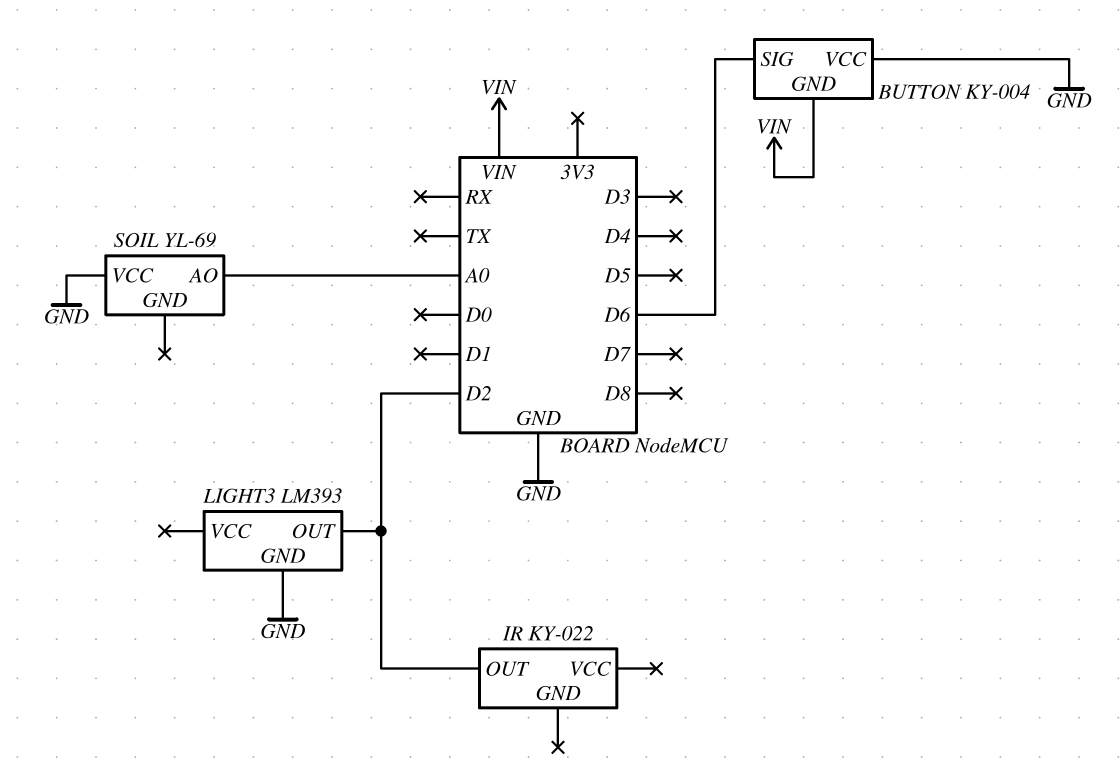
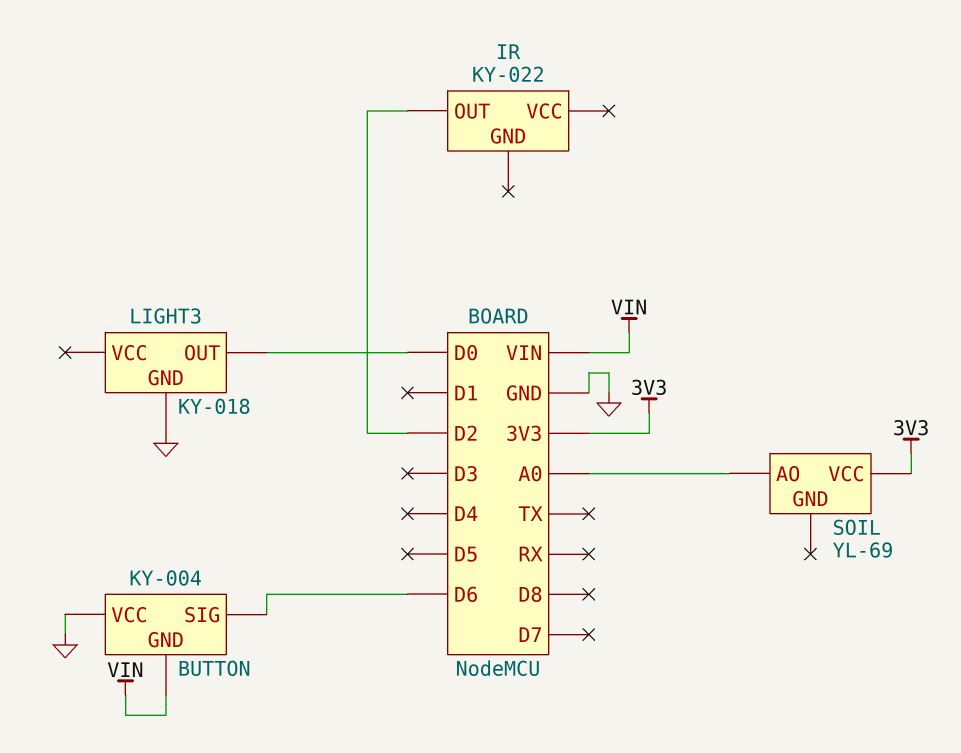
LIGHT3: LM393 -> KY-018
LIGHT3 pin OUT: D2 -> D0
SOIL pin VCC: GND -> 3V3

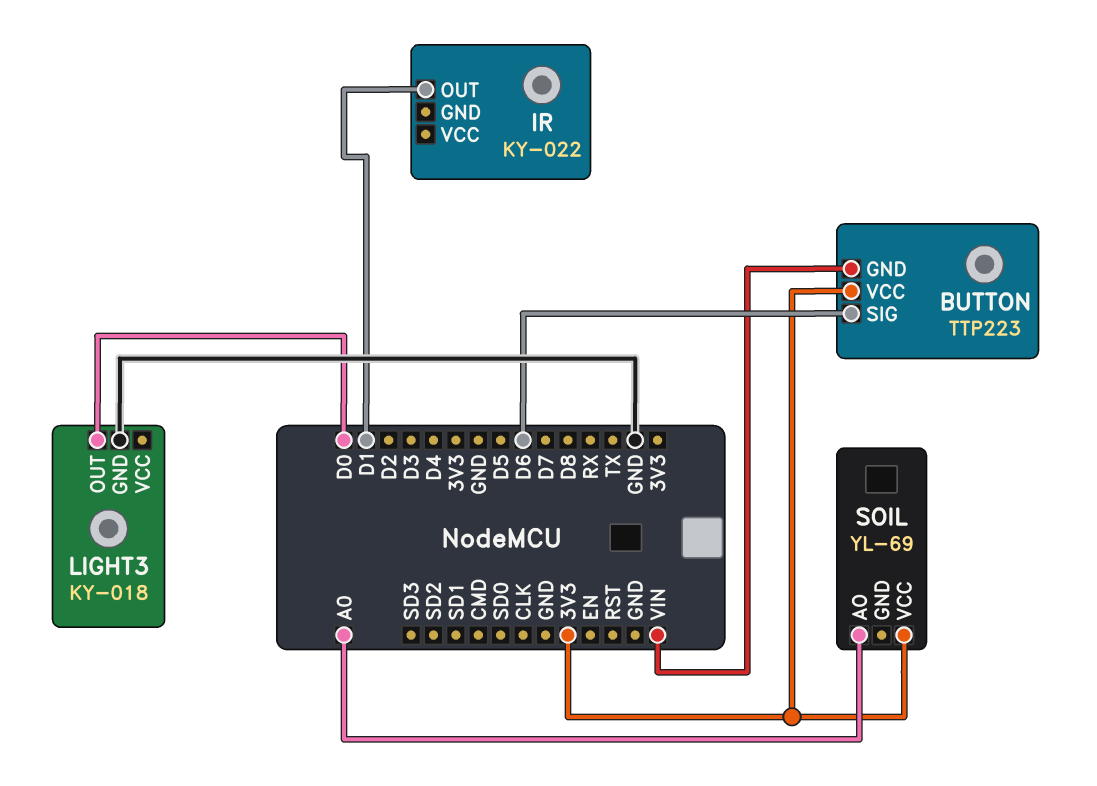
BUTTON: KY-004 -> TTP223
BUTTON pin VCC: GND -> 3V3
IR pin OUT: D2 -> D1

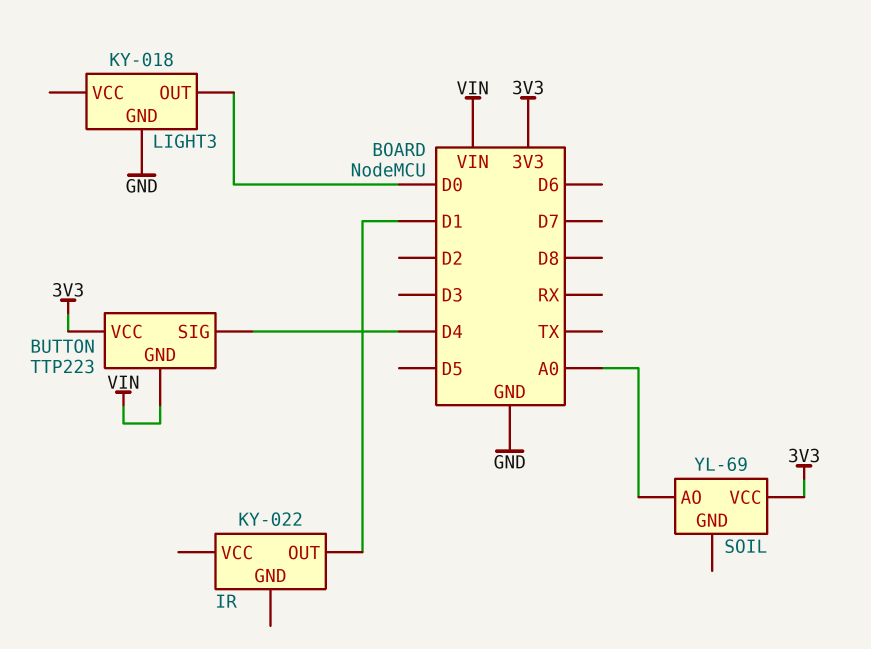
BUTTON pin SIG: D6 -> D4

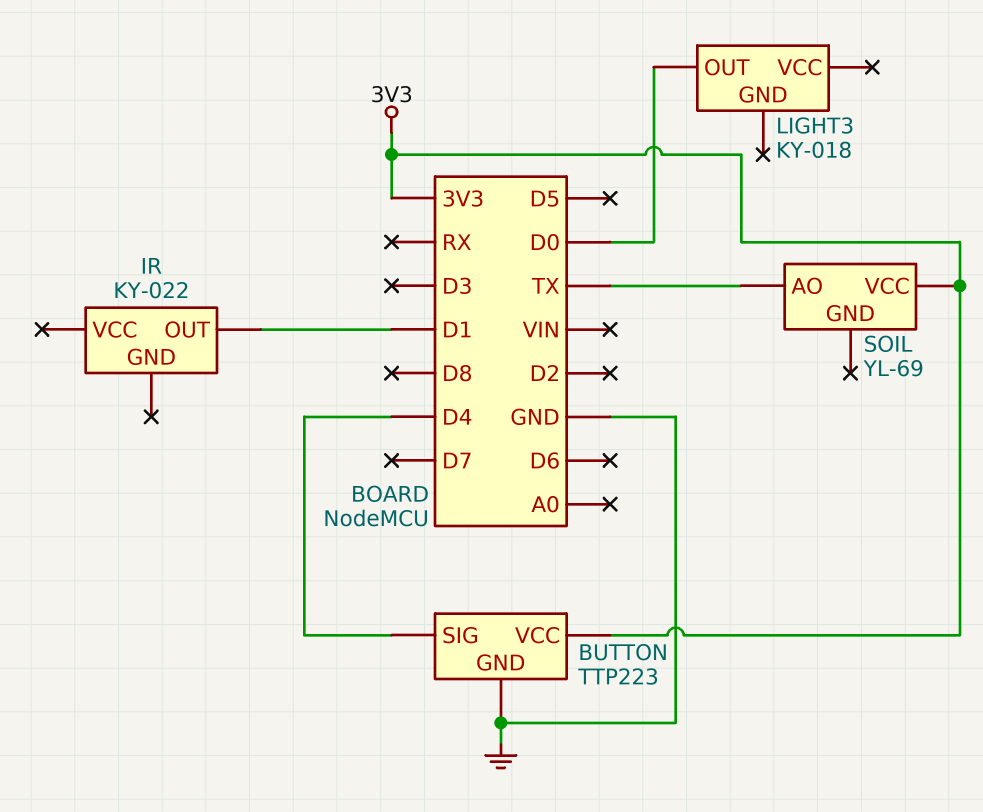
BUTTON pin GND: VIN -> GND
LIGHT3 pin GND: GND -> none
SOIL pin AO: A0 -> TX

